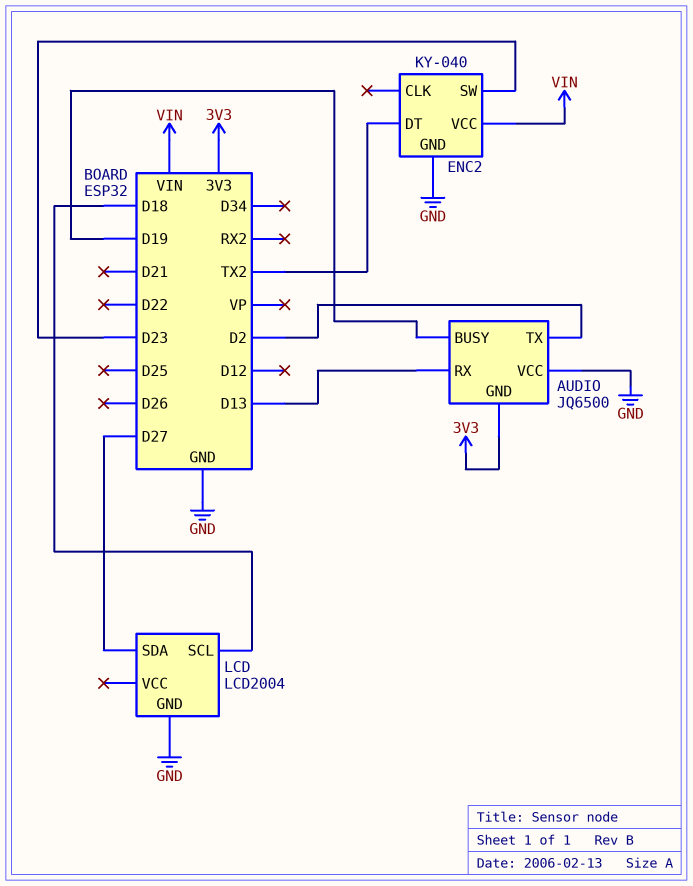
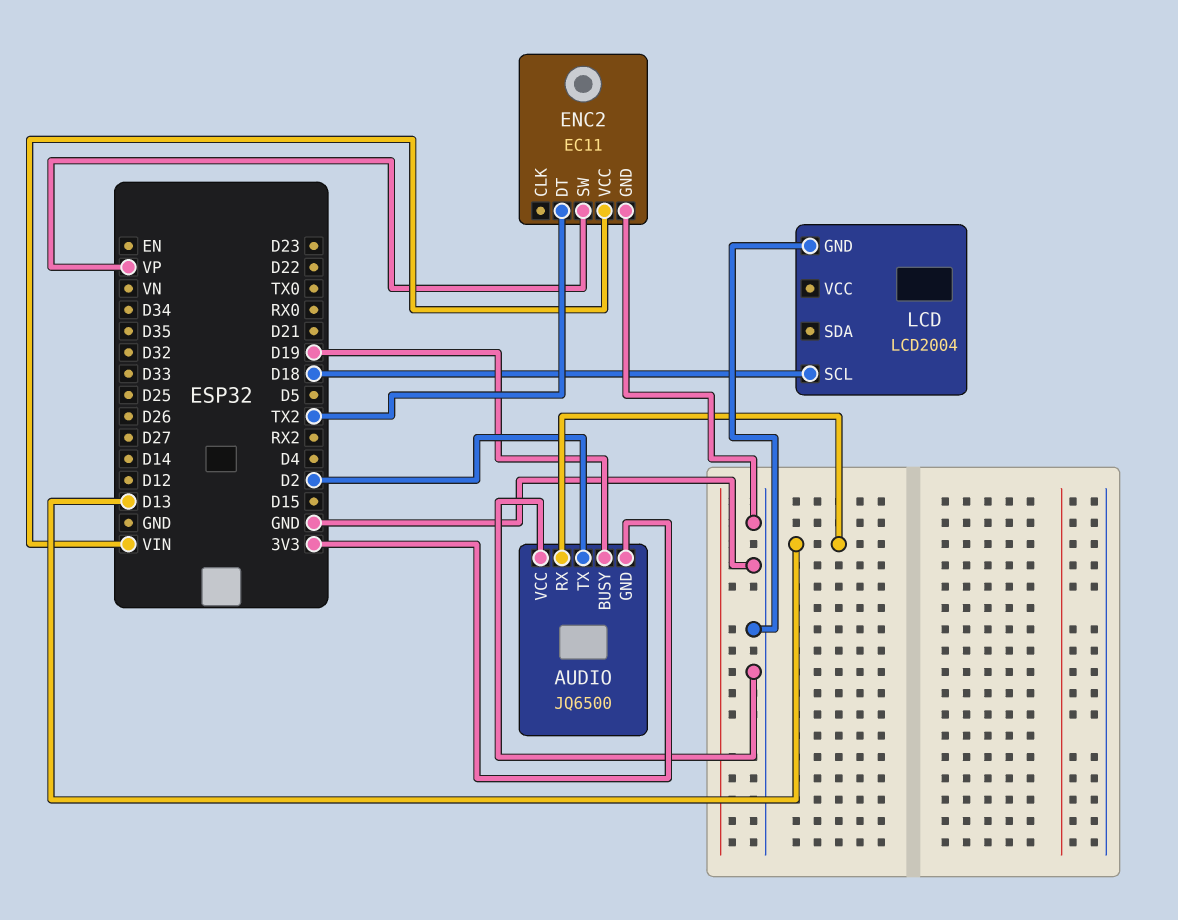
ENC2: KY-040 -> EC11
ENC2 pin SW: D23 -> VP
LCD pin SDA: D27 -> none

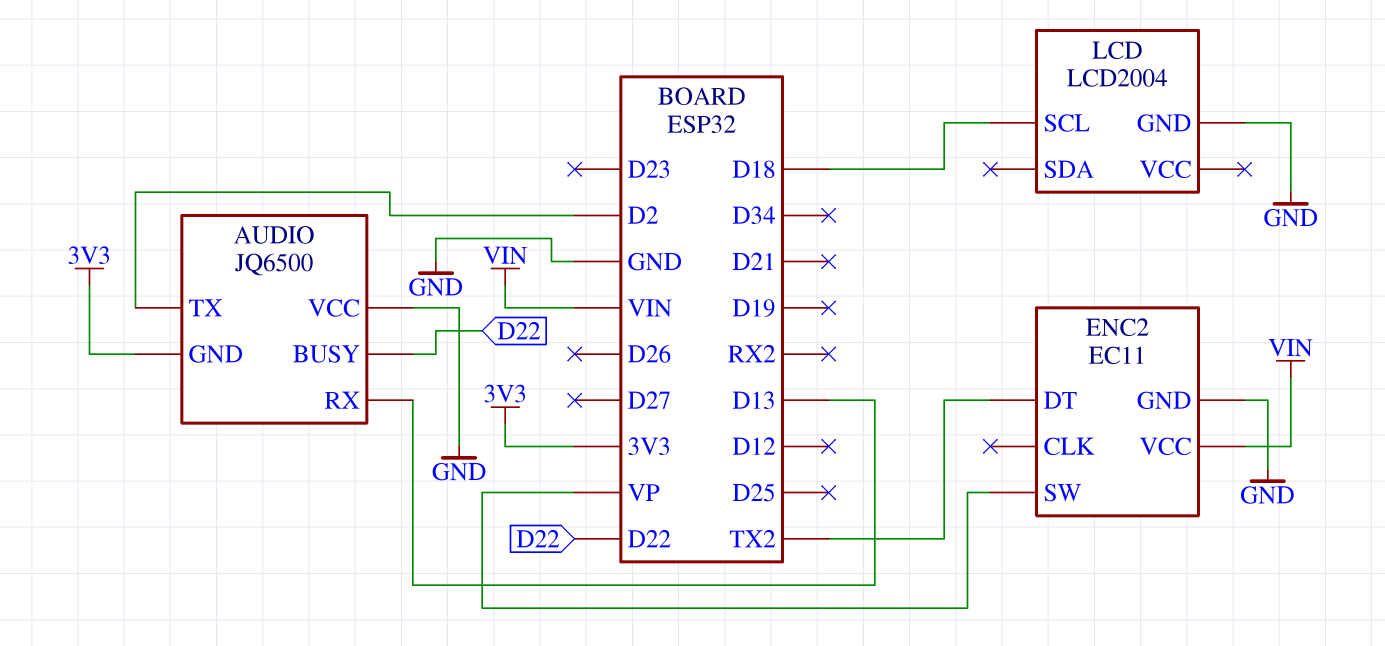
AUDIO pin BUSY: D19 -> D22

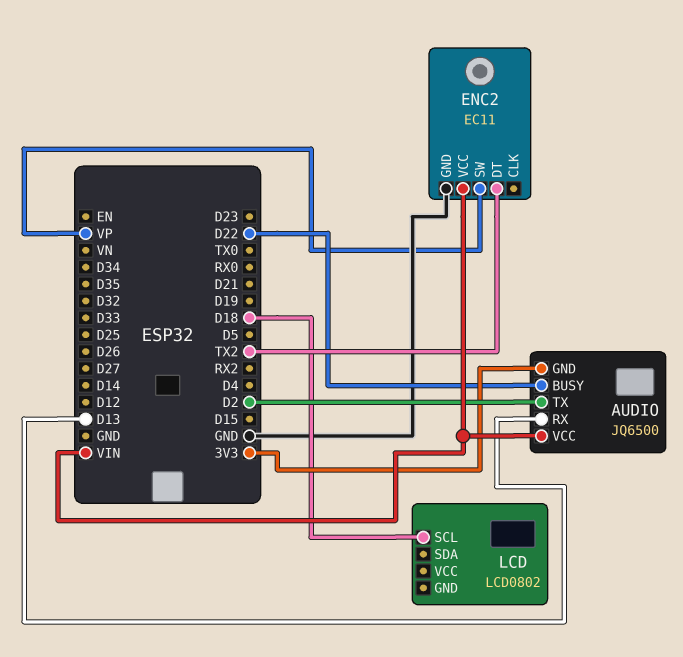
AUDIO pin VCC: GND -> VIN
LCD: LCD2004 -> LCD0802
LCD pin GND: GND -> none

